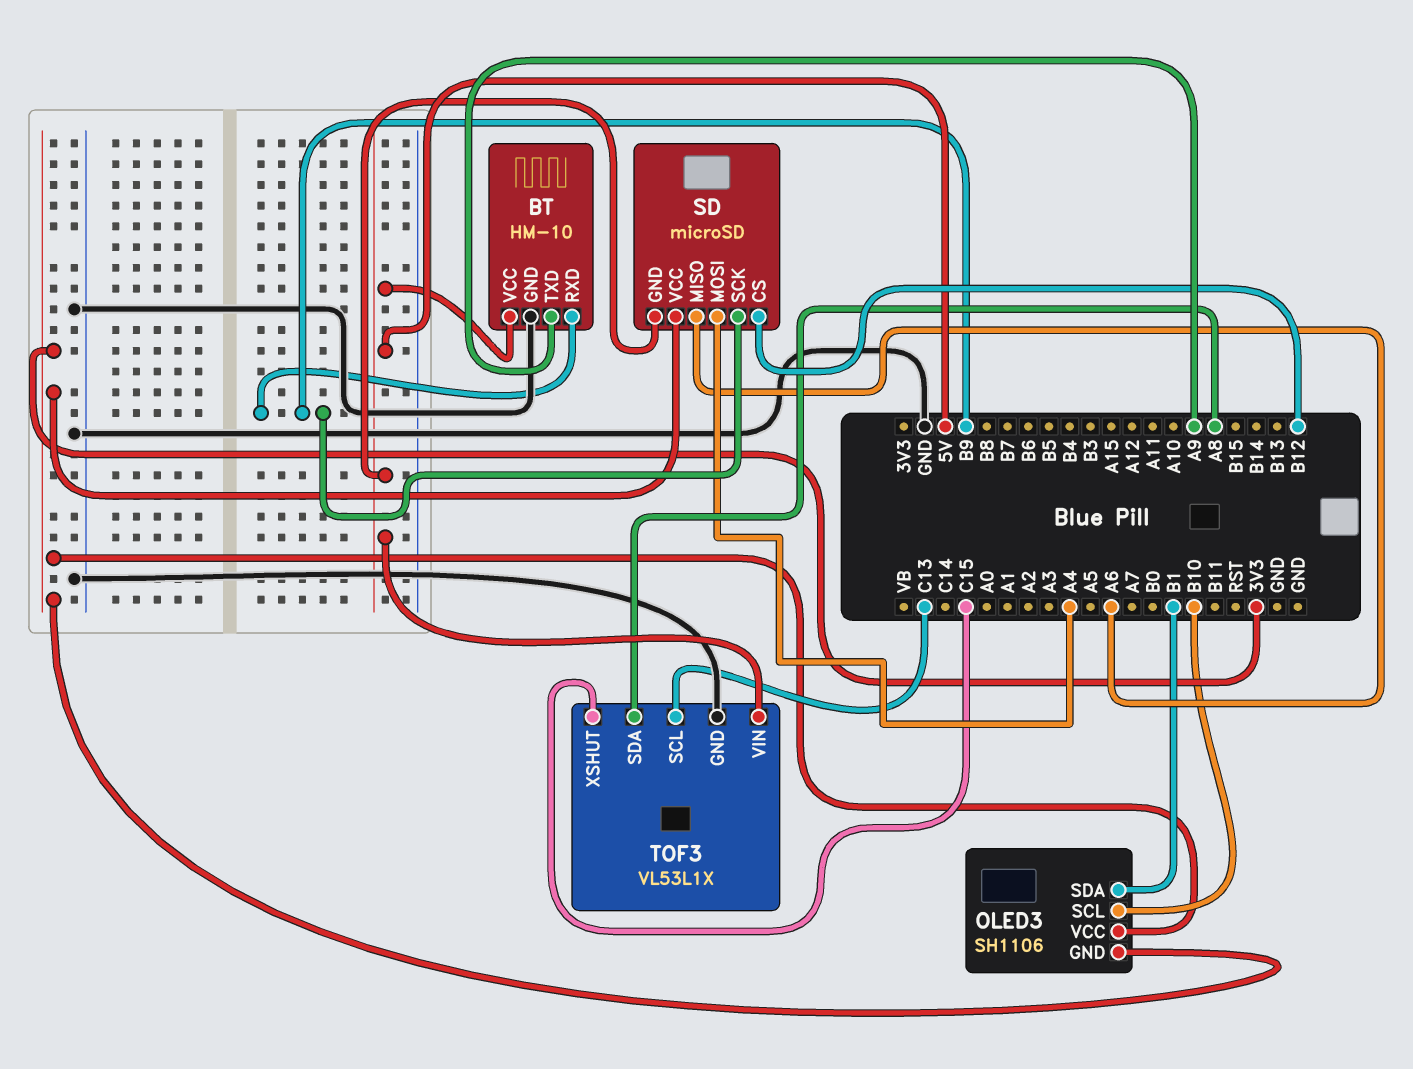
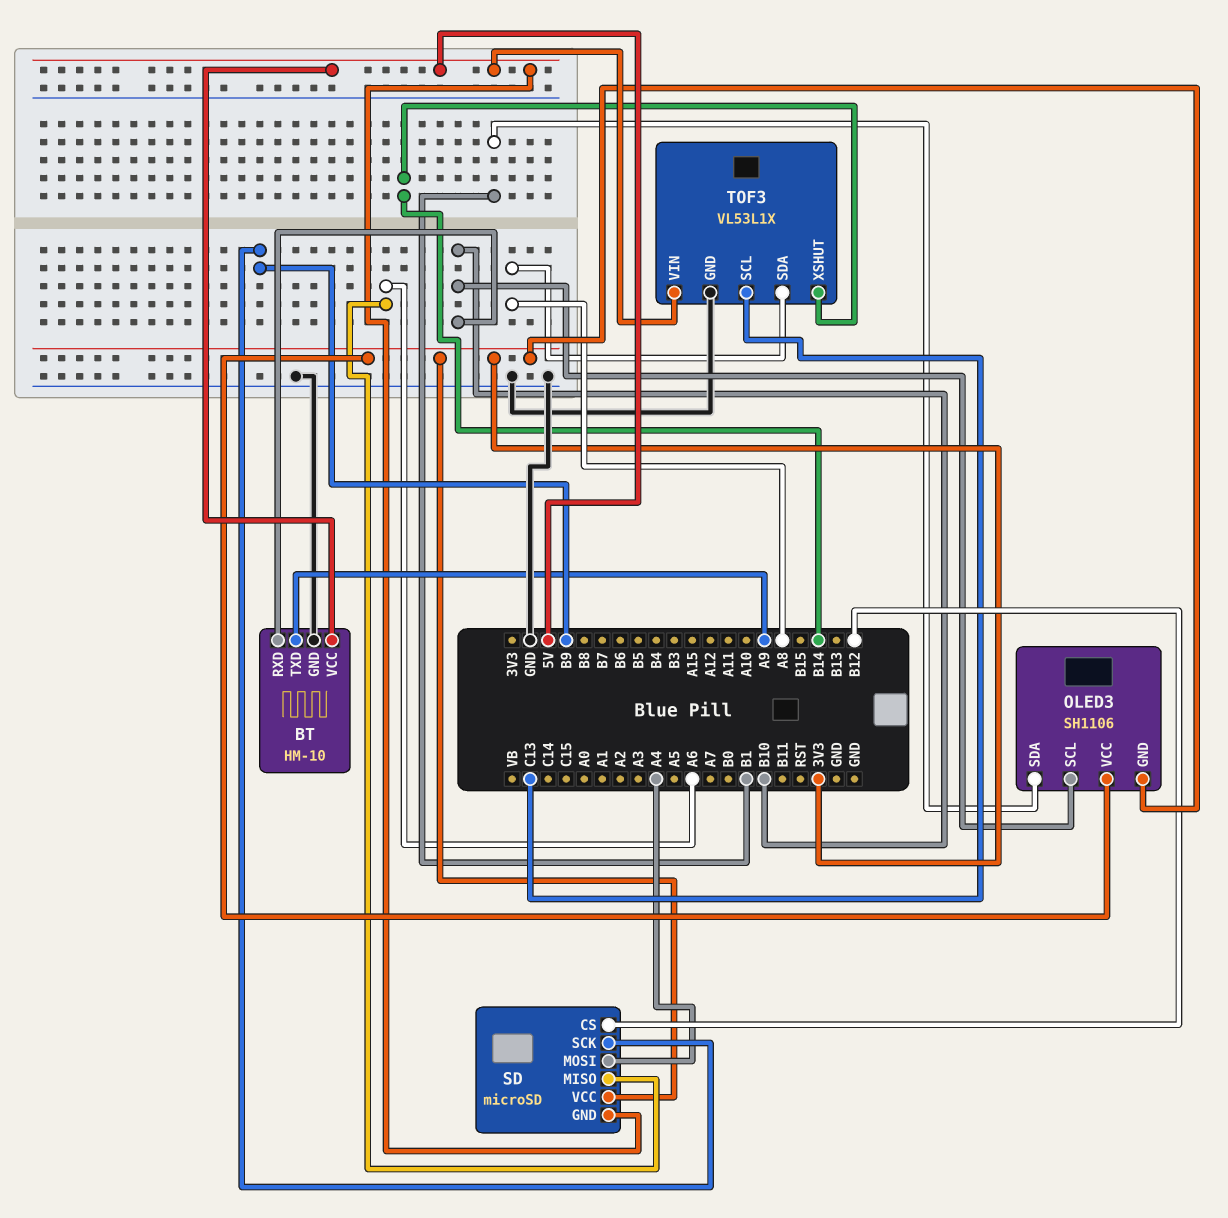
BT pin RXD: B9 -> B10
TOF3 pin XSHUT: C15 -> B14

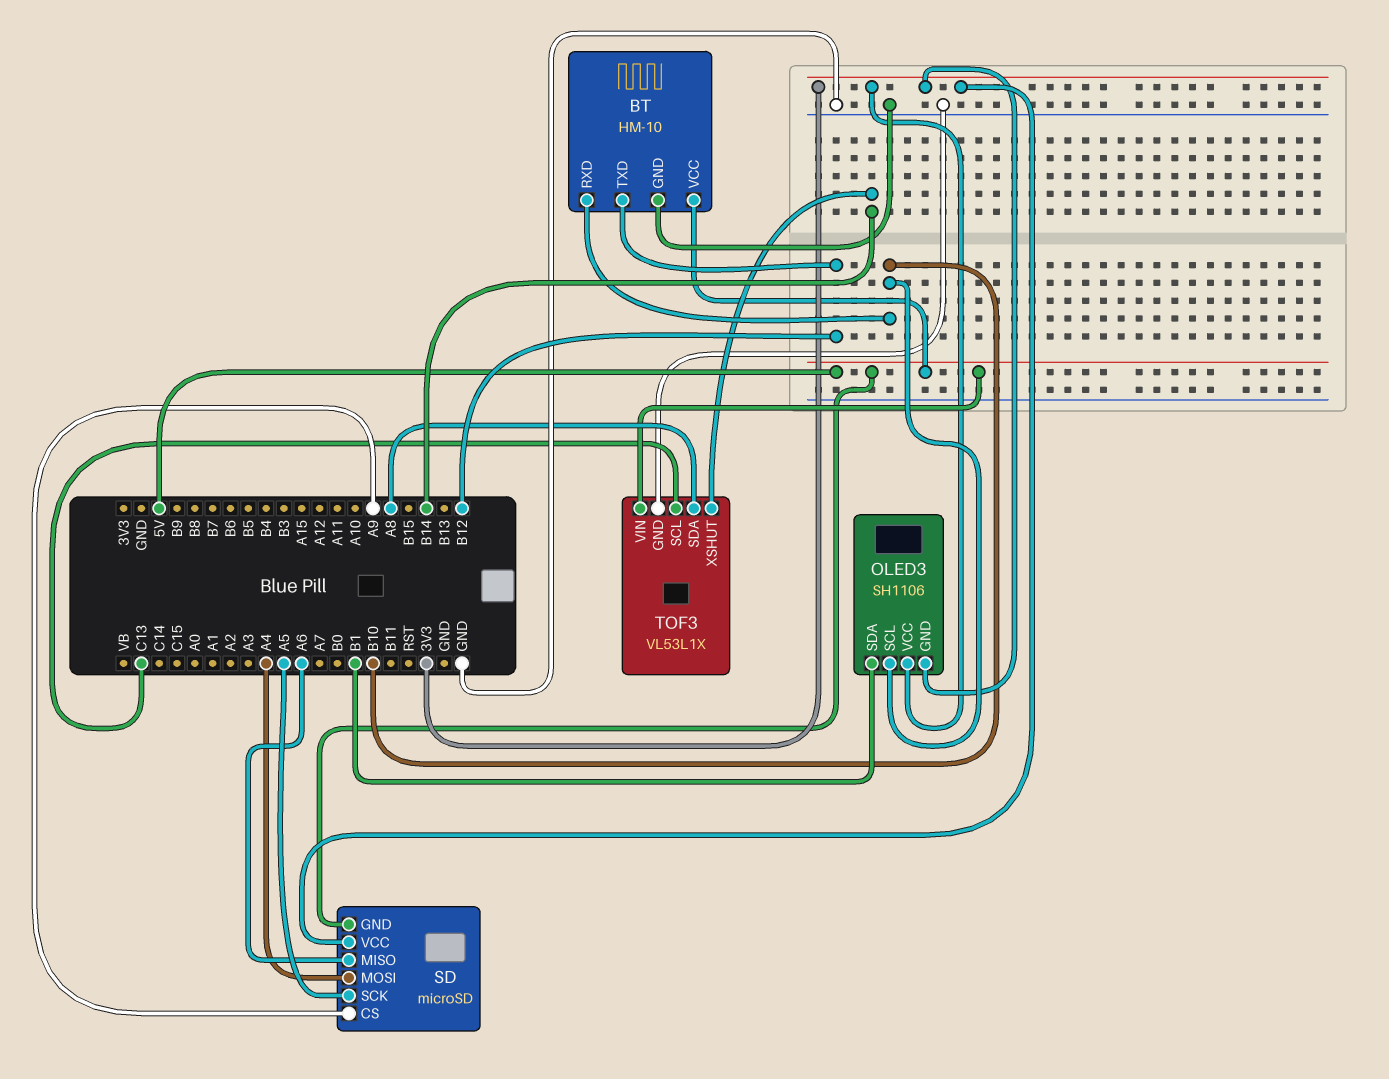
BT pin TXD: A9 -> B12
SD pin CS: B12 -> A9
SD pin SCK: B9 -> A5

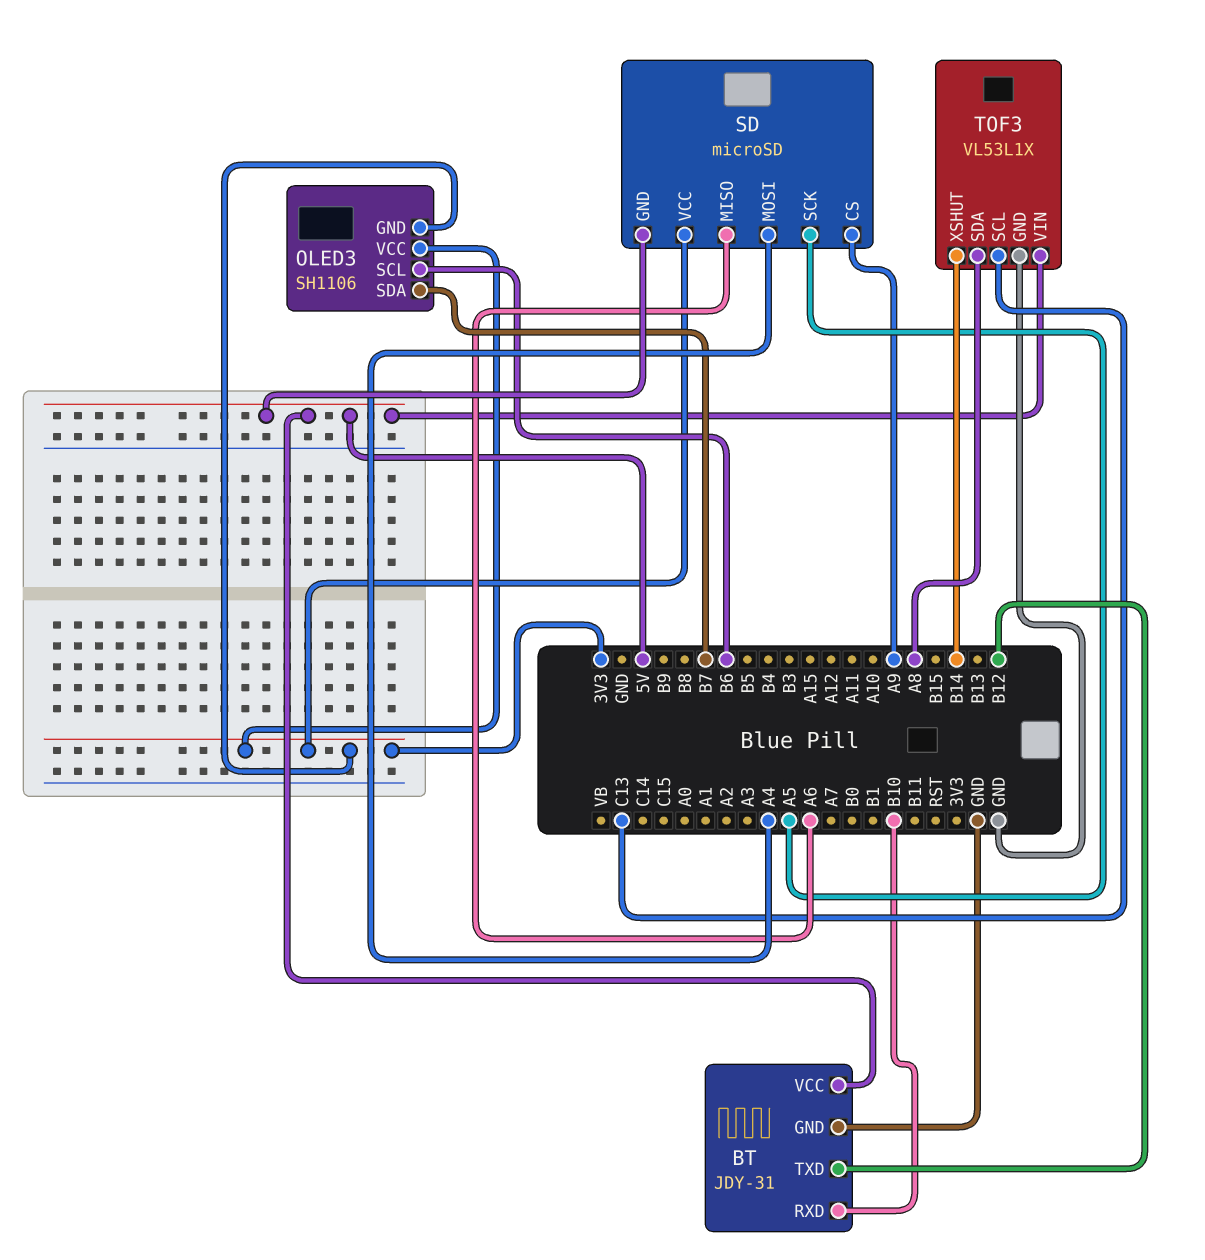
BT: HM-10 -> JDY-31
OLED3 pin SCL: B10 -> B6
OLED3 pin SDA: B1 -> B7

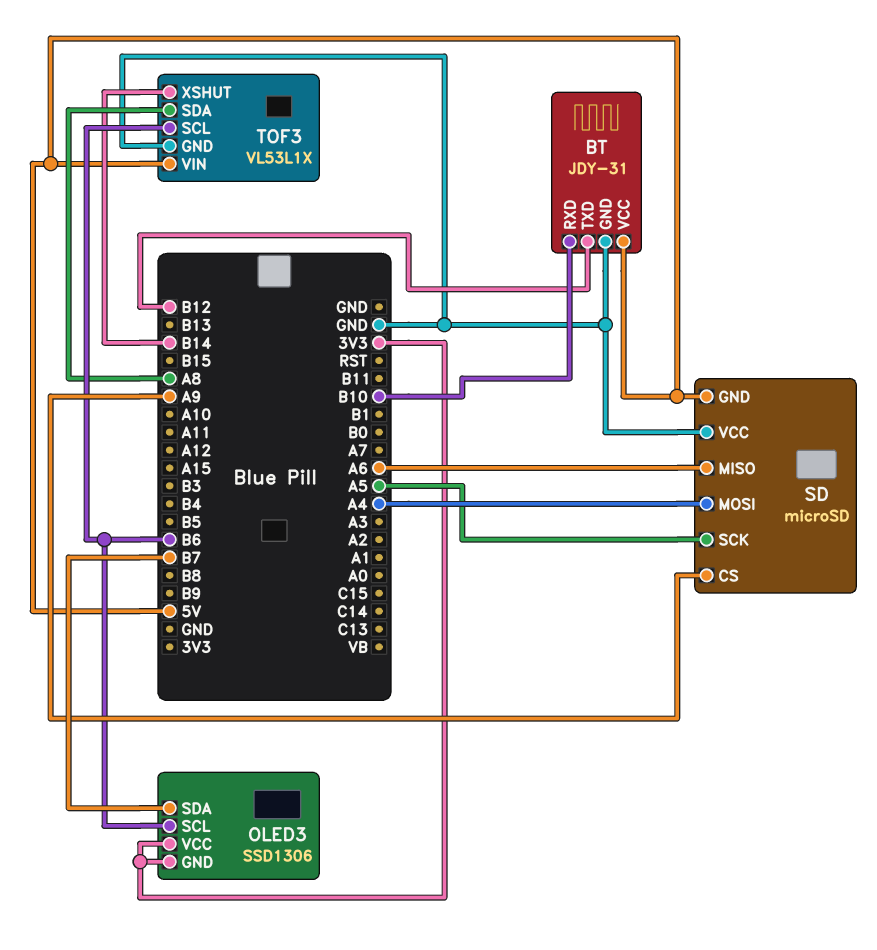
OLED3: SH1106 -> SSD1306
SD pin VCC: 3V3 -> GND
TOF3 pin SCL: C13 -> B6

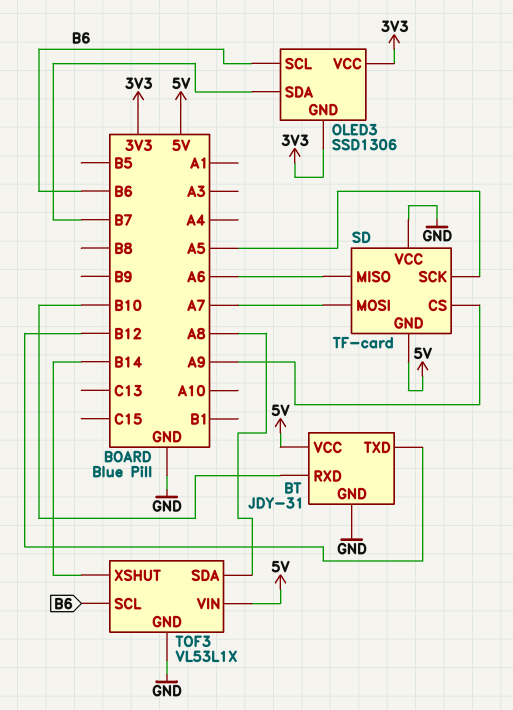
SD: microSD -> TF-card
SD pin MOSI: A4 -> A7

